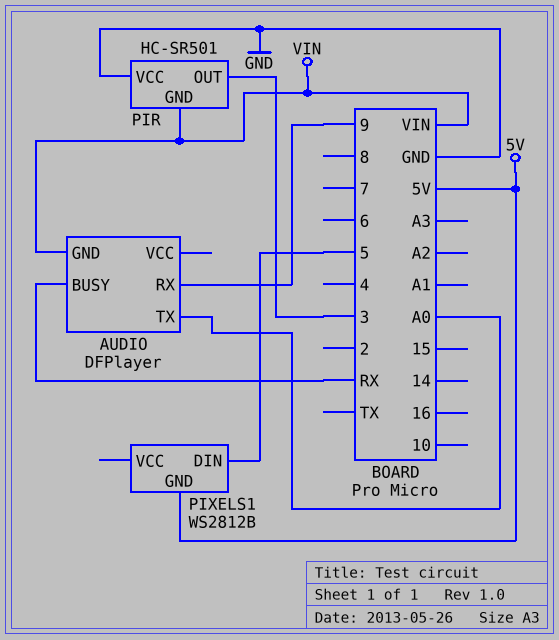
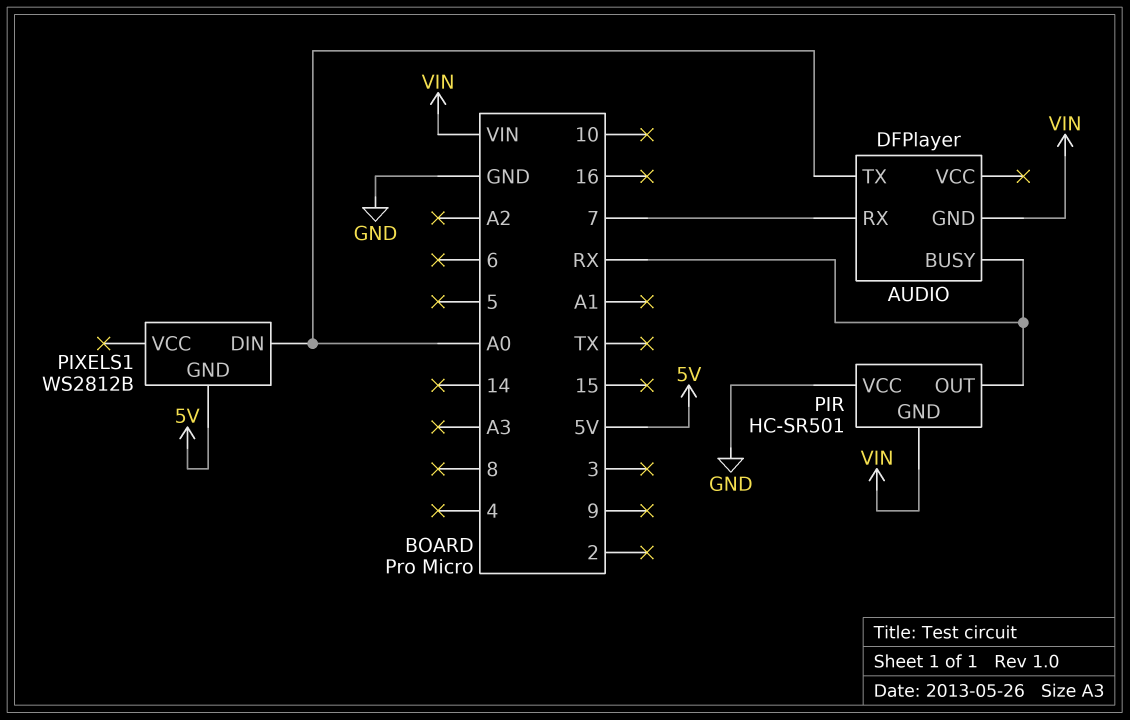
AUDIO pin RX: 9 -> 7
PIR pin OUT: 3 -> RX
PIXELS1 pin DIN: 5 -> A0

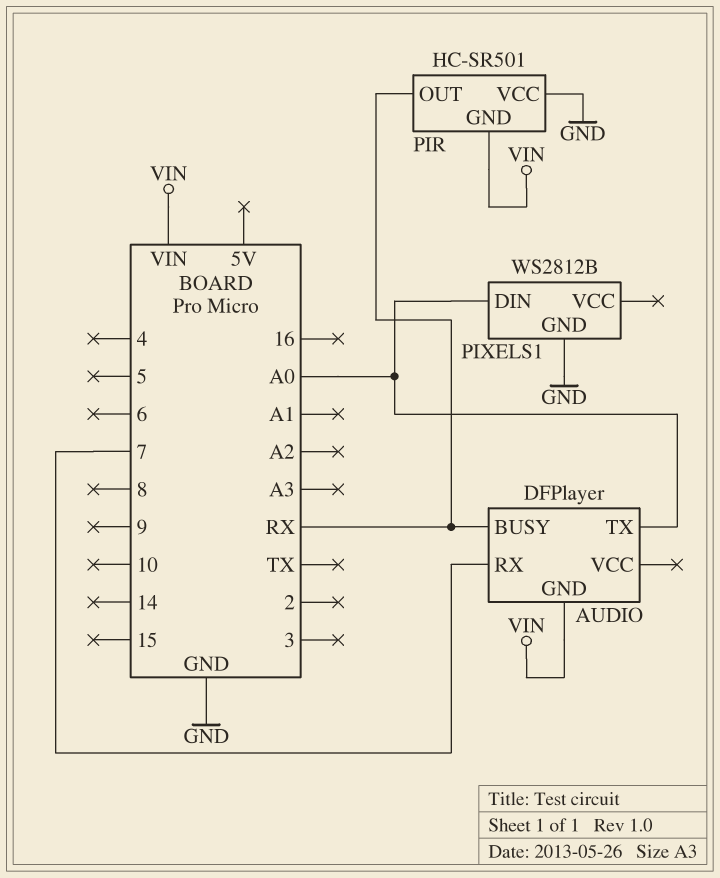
PIXELS1 pin GND: 5V -> GND

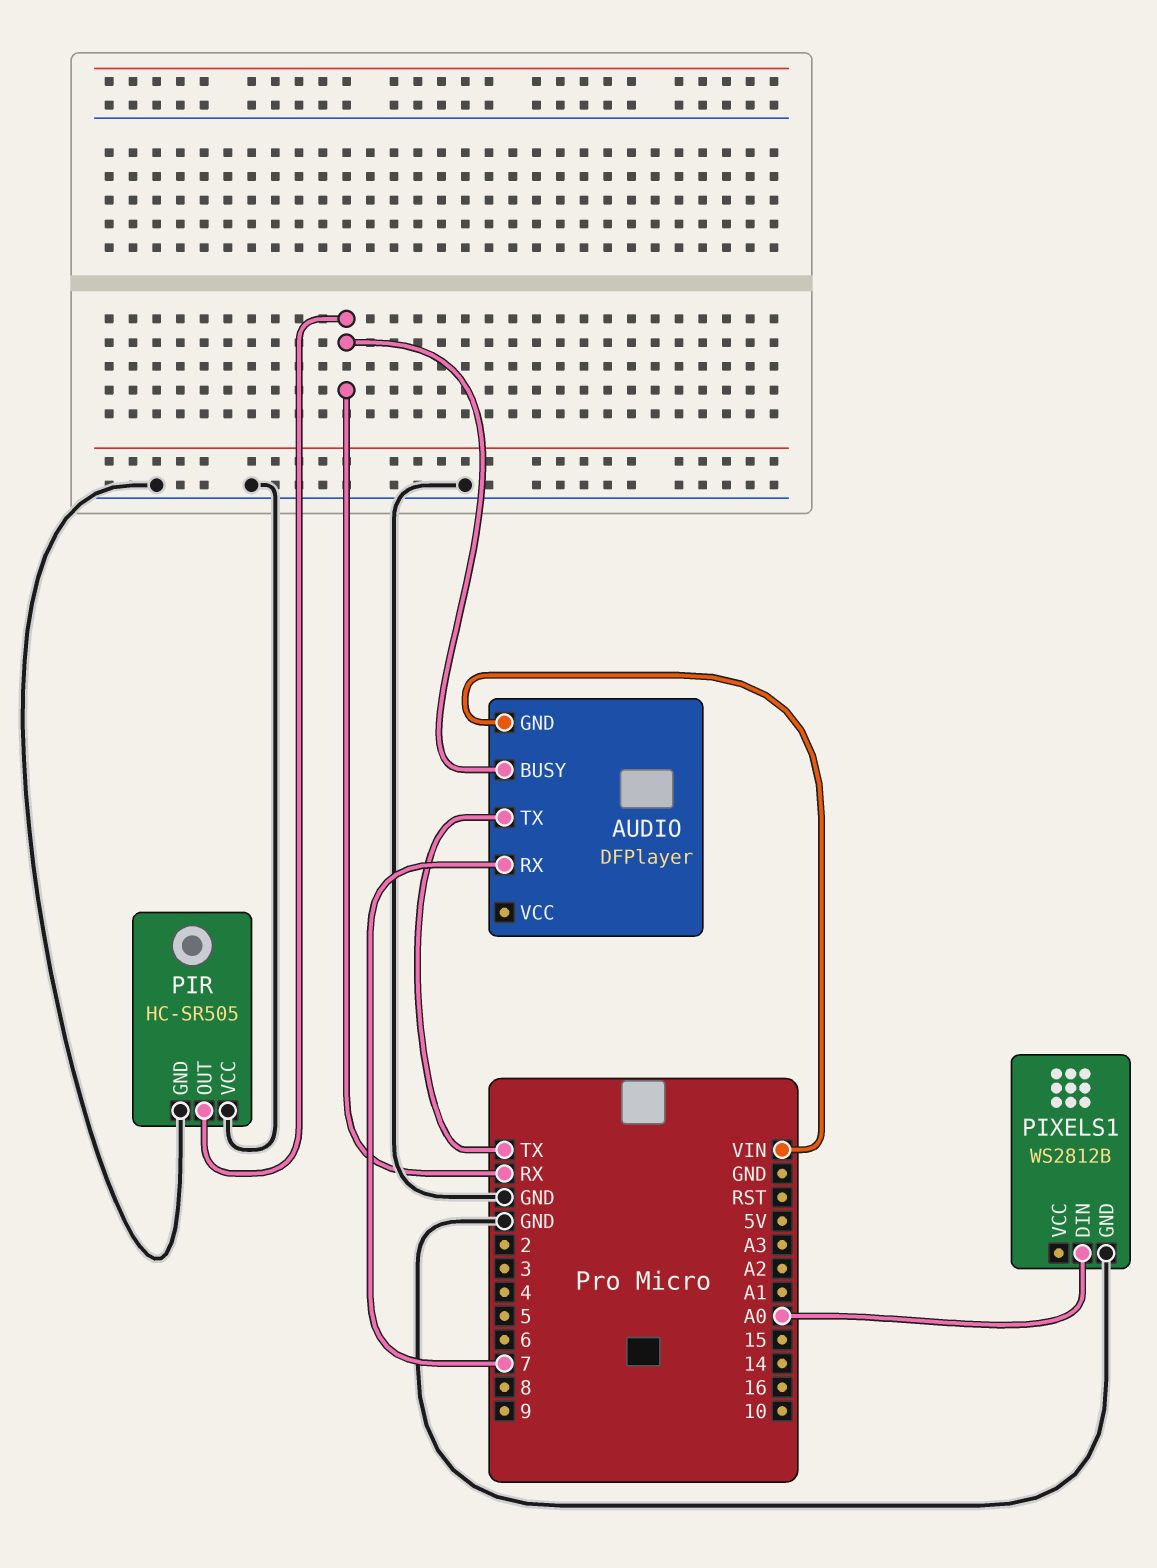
AUDIO pin TX: A0 -> TX
PIR: HC-SR501 -> HC-SR505
PIR pin GND: VIN -> GND

